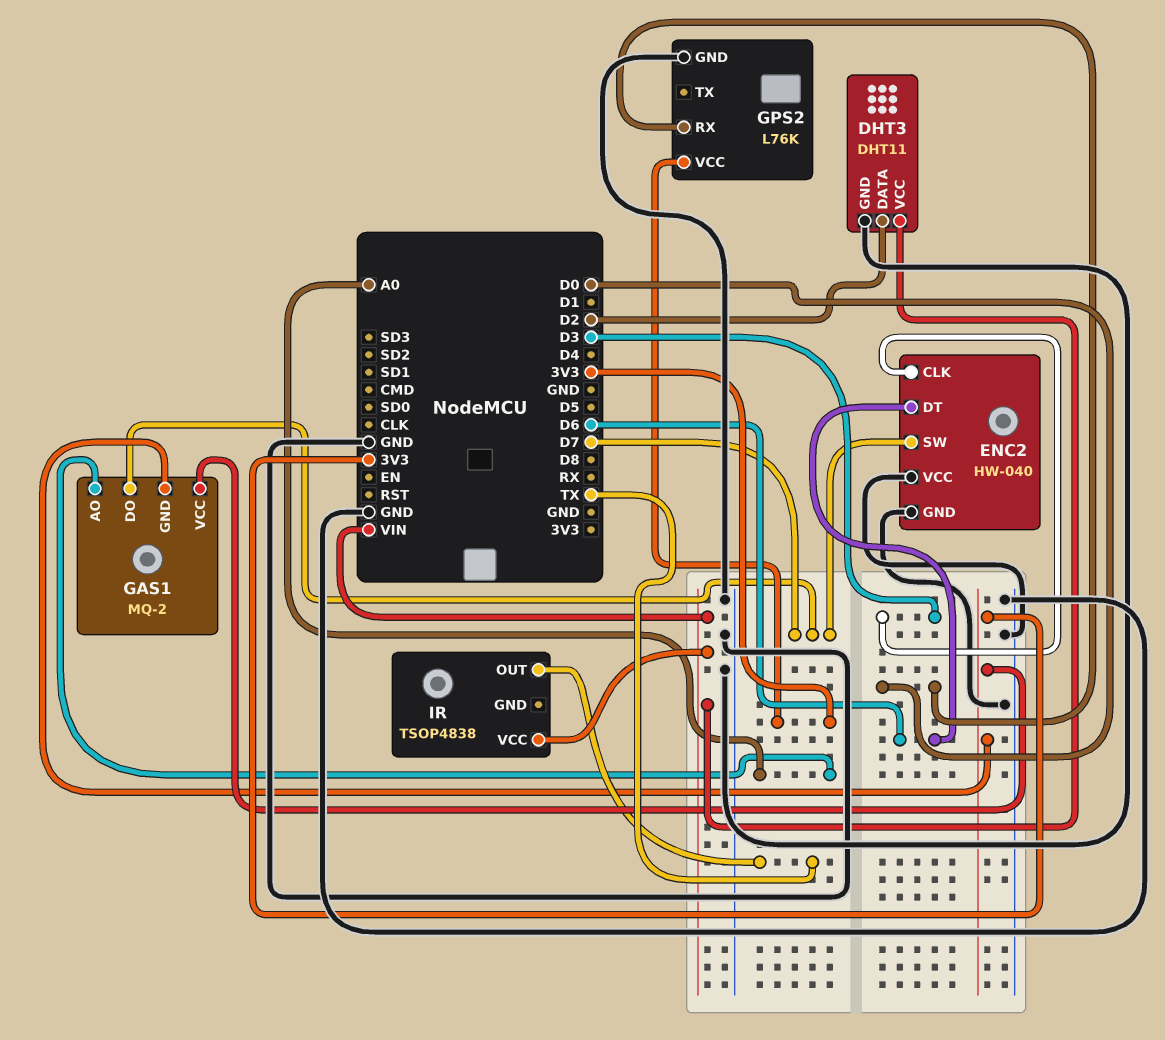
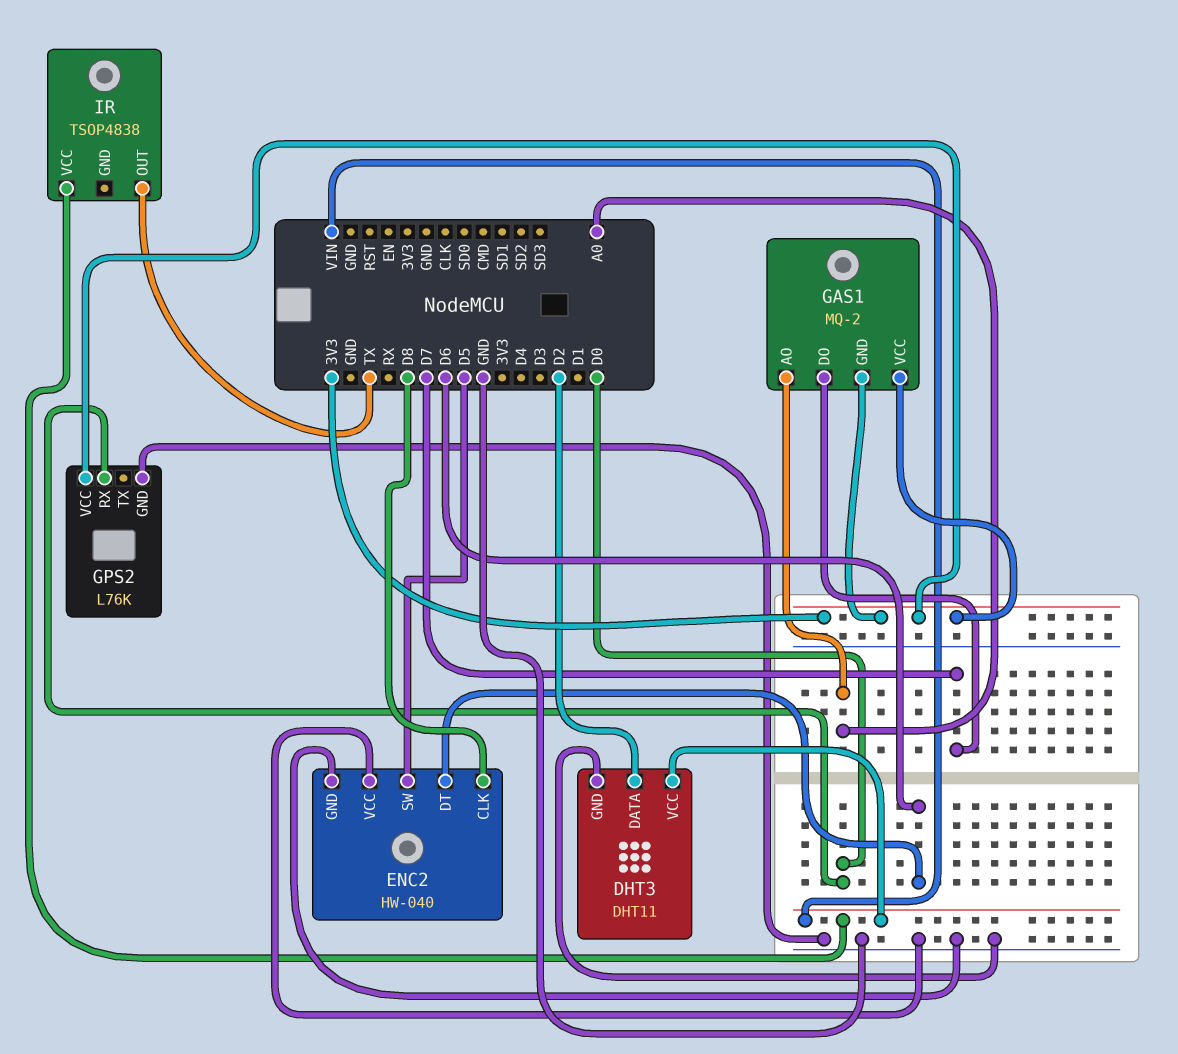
ENC2 pin CLK: D3 -> D8
ENC2 pin SW: D7 -> D5

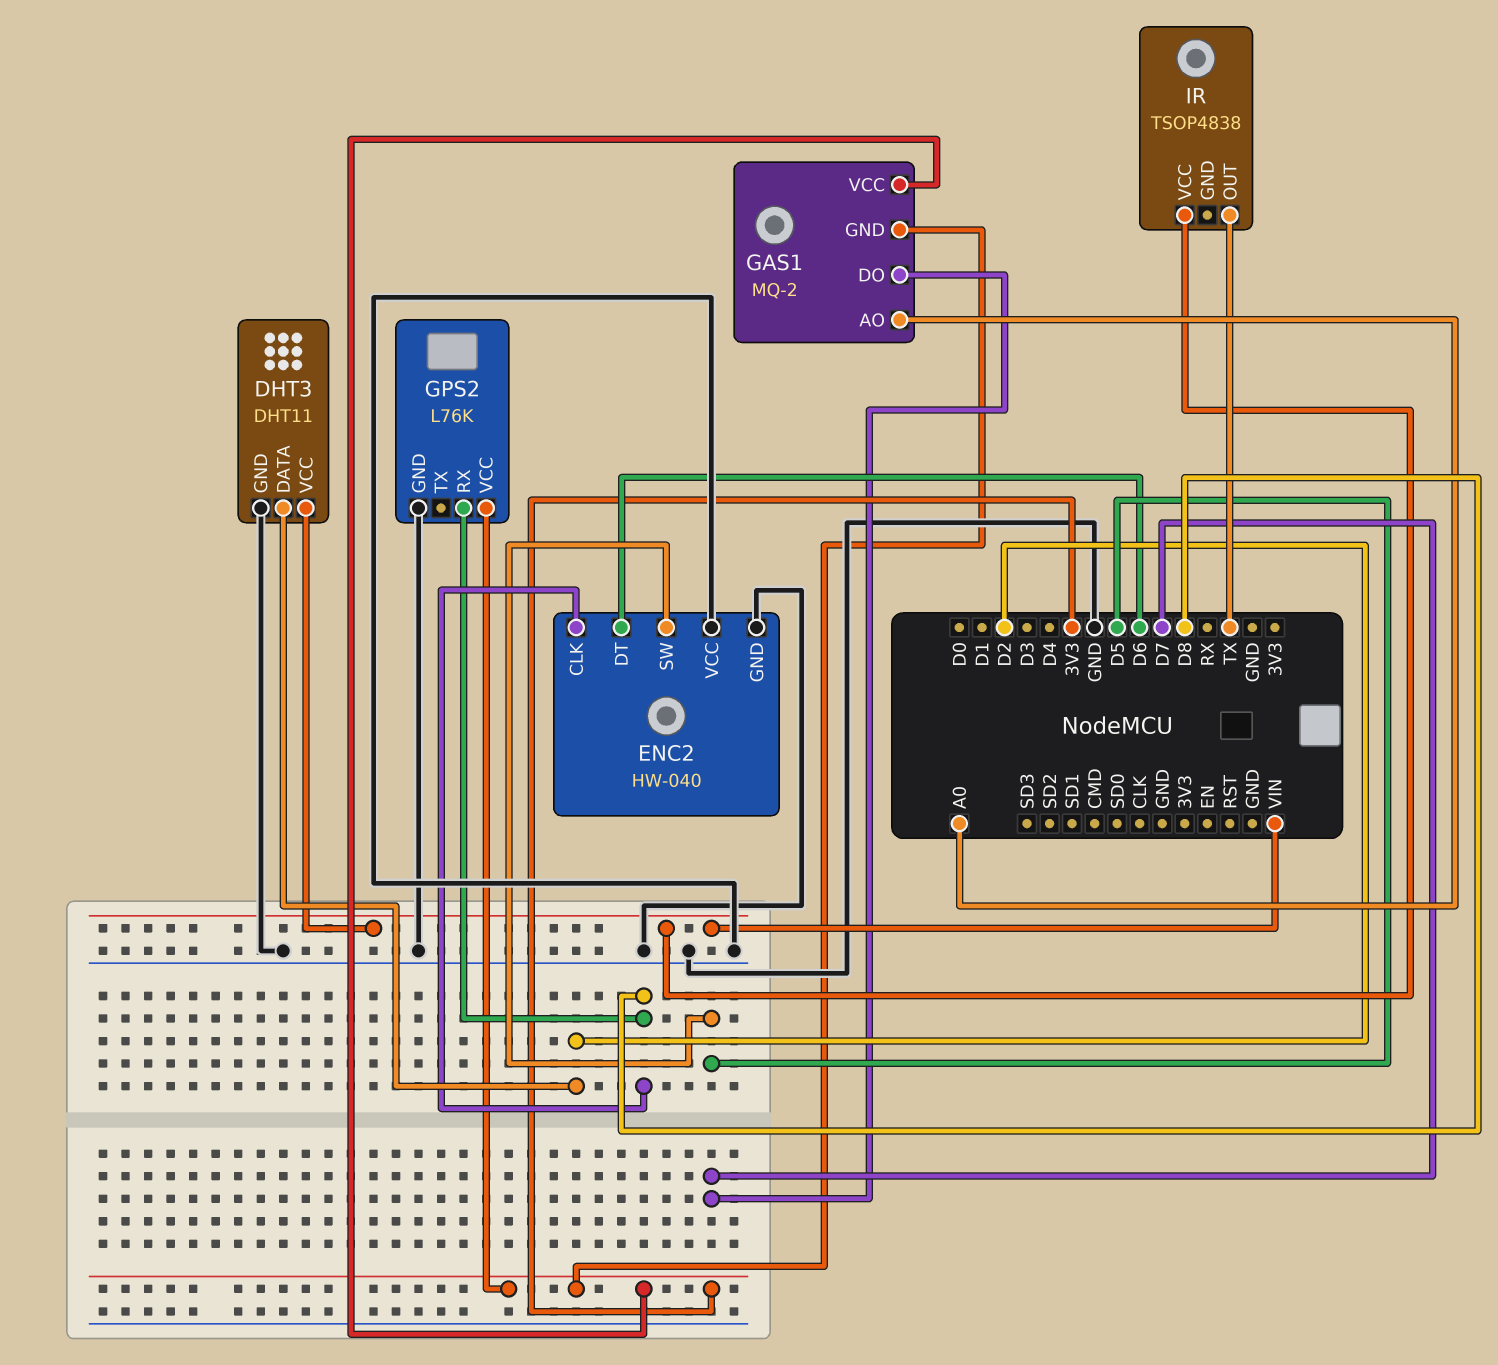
GPS2 pin RX: D0 -> D8

